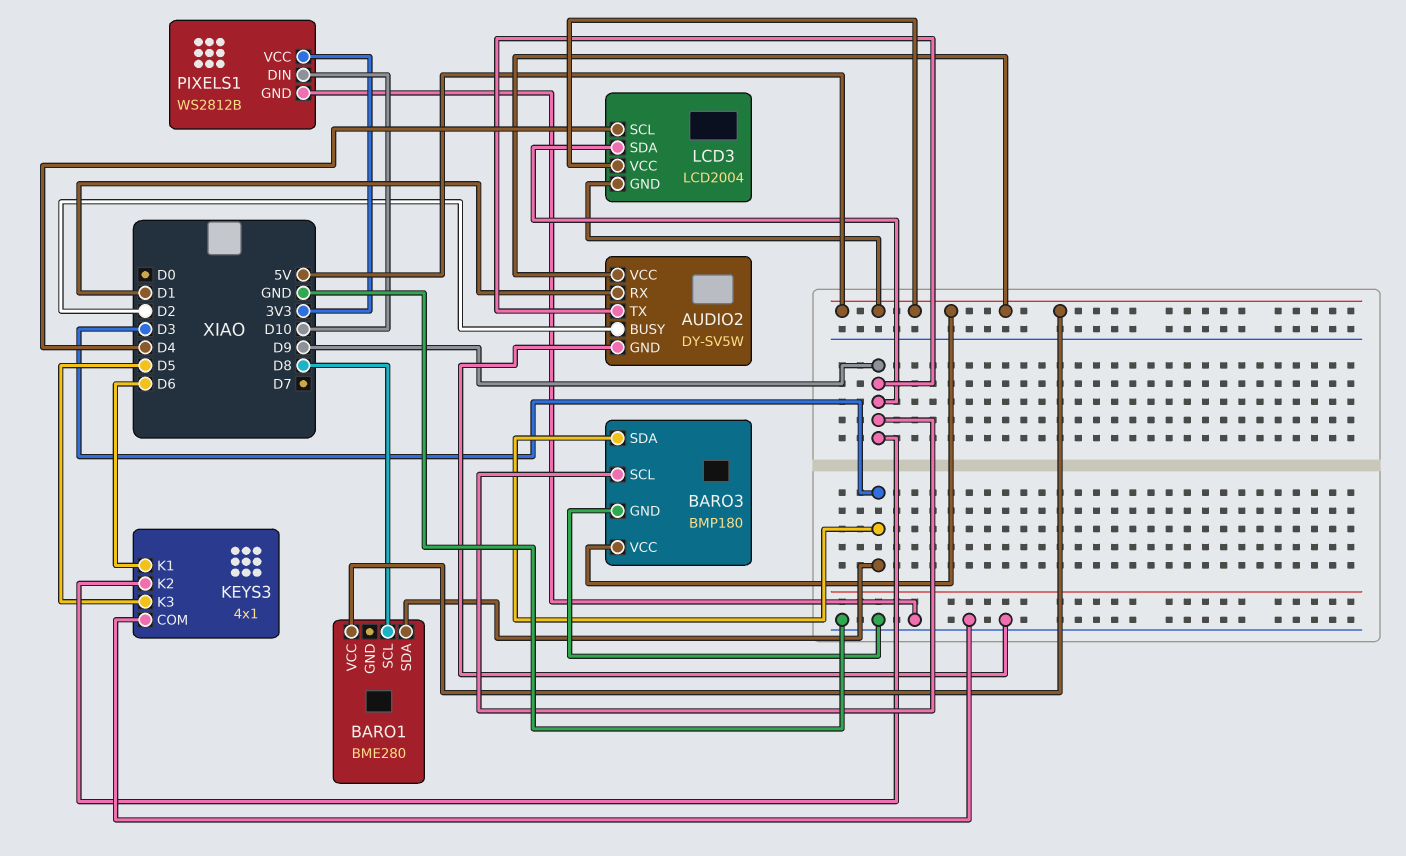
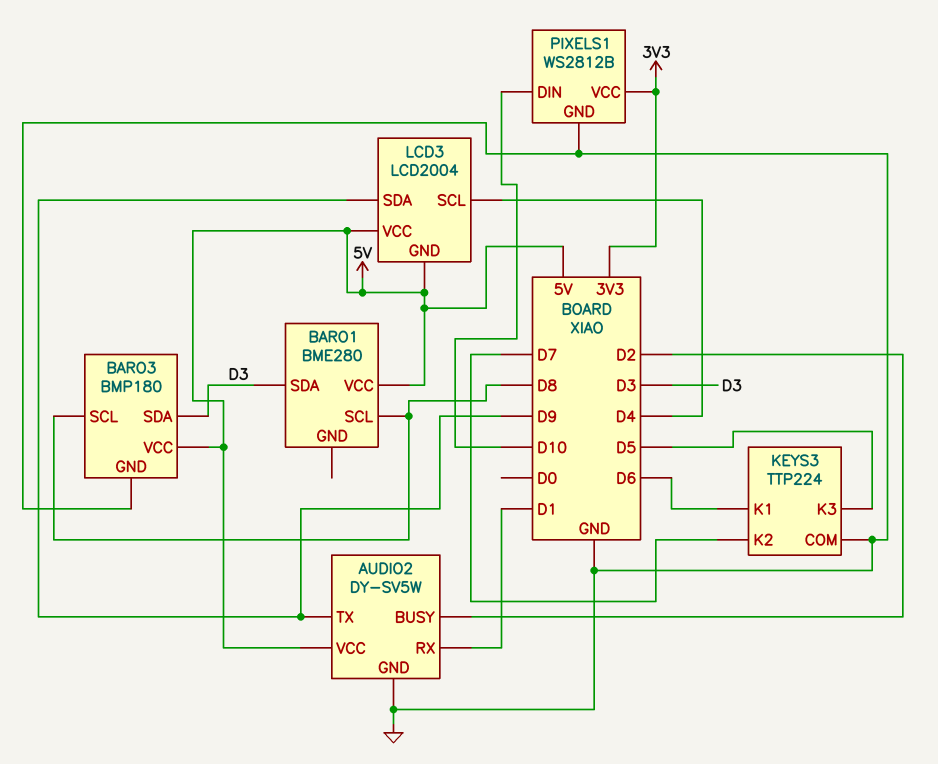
BARO3 pin SCL: D9 -> D8
KEYS3: 4x1 -> TTP224
KEYS3 pin K2: D9 -> D7

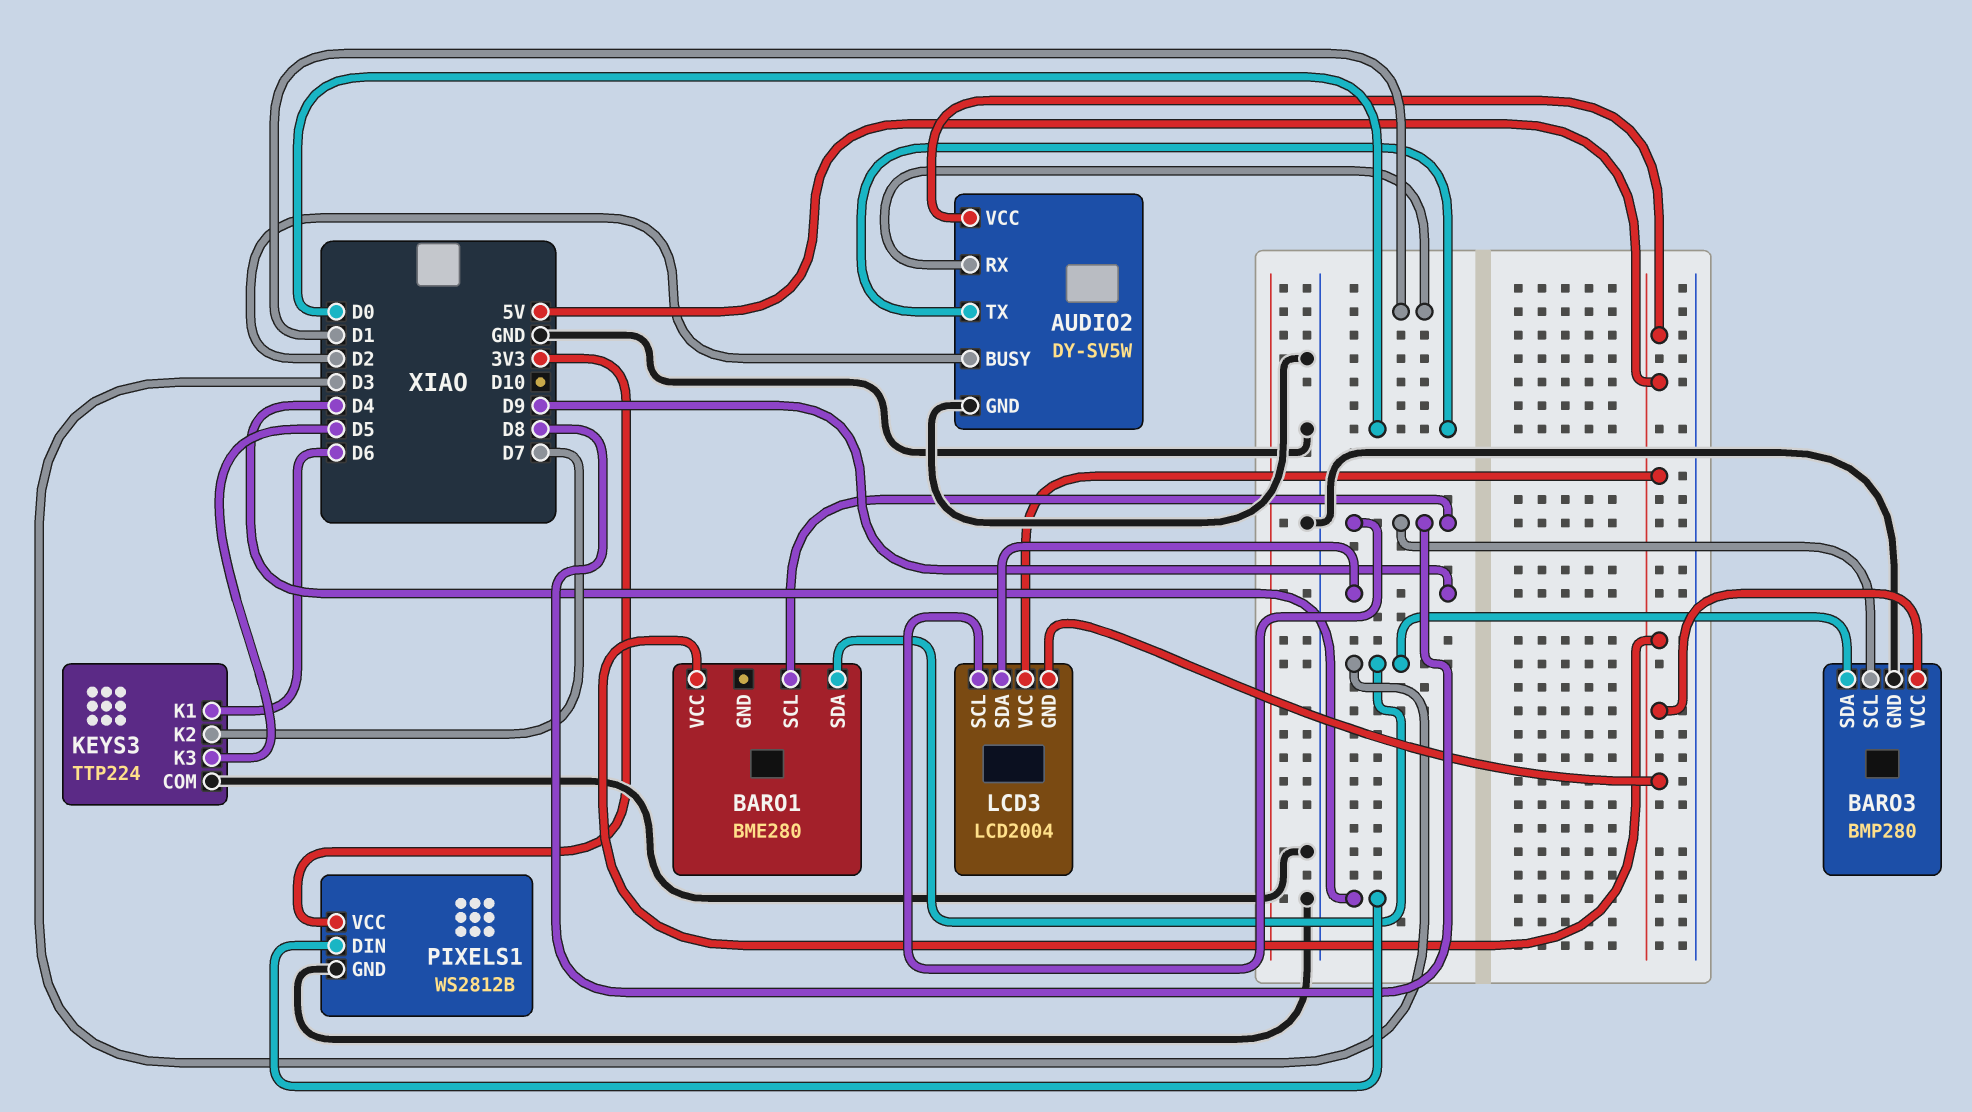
AUDIO2 pin TX: D9 -> D0
BARO3: BMP180 -> BMP280
LCD3 pin SCL: D4 -> D8
PIXELS1 pin DIN: D10 -> D4

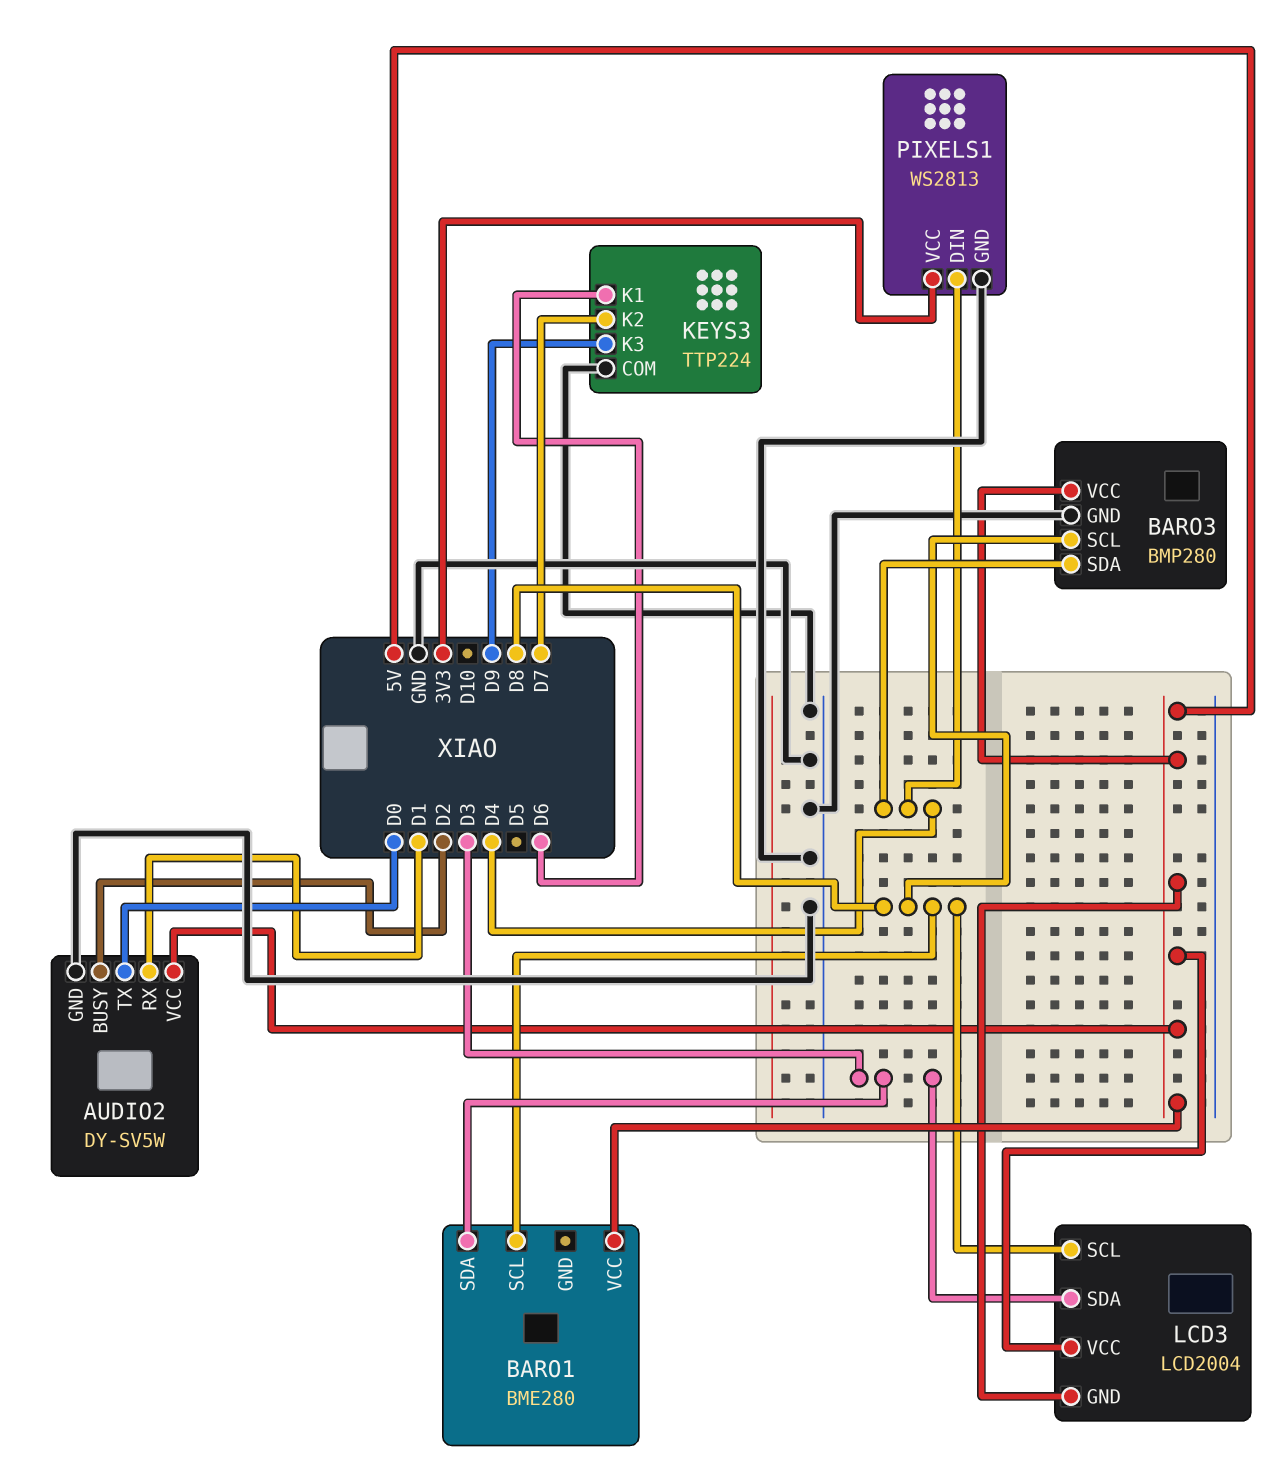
BARO3 pin SDA: D3 -> D4
KEYS3 pin K3: D5 -> D9
LCD3 pin SDA: D9 -> D3
PIXELS1: WS2812B -> WS2813

